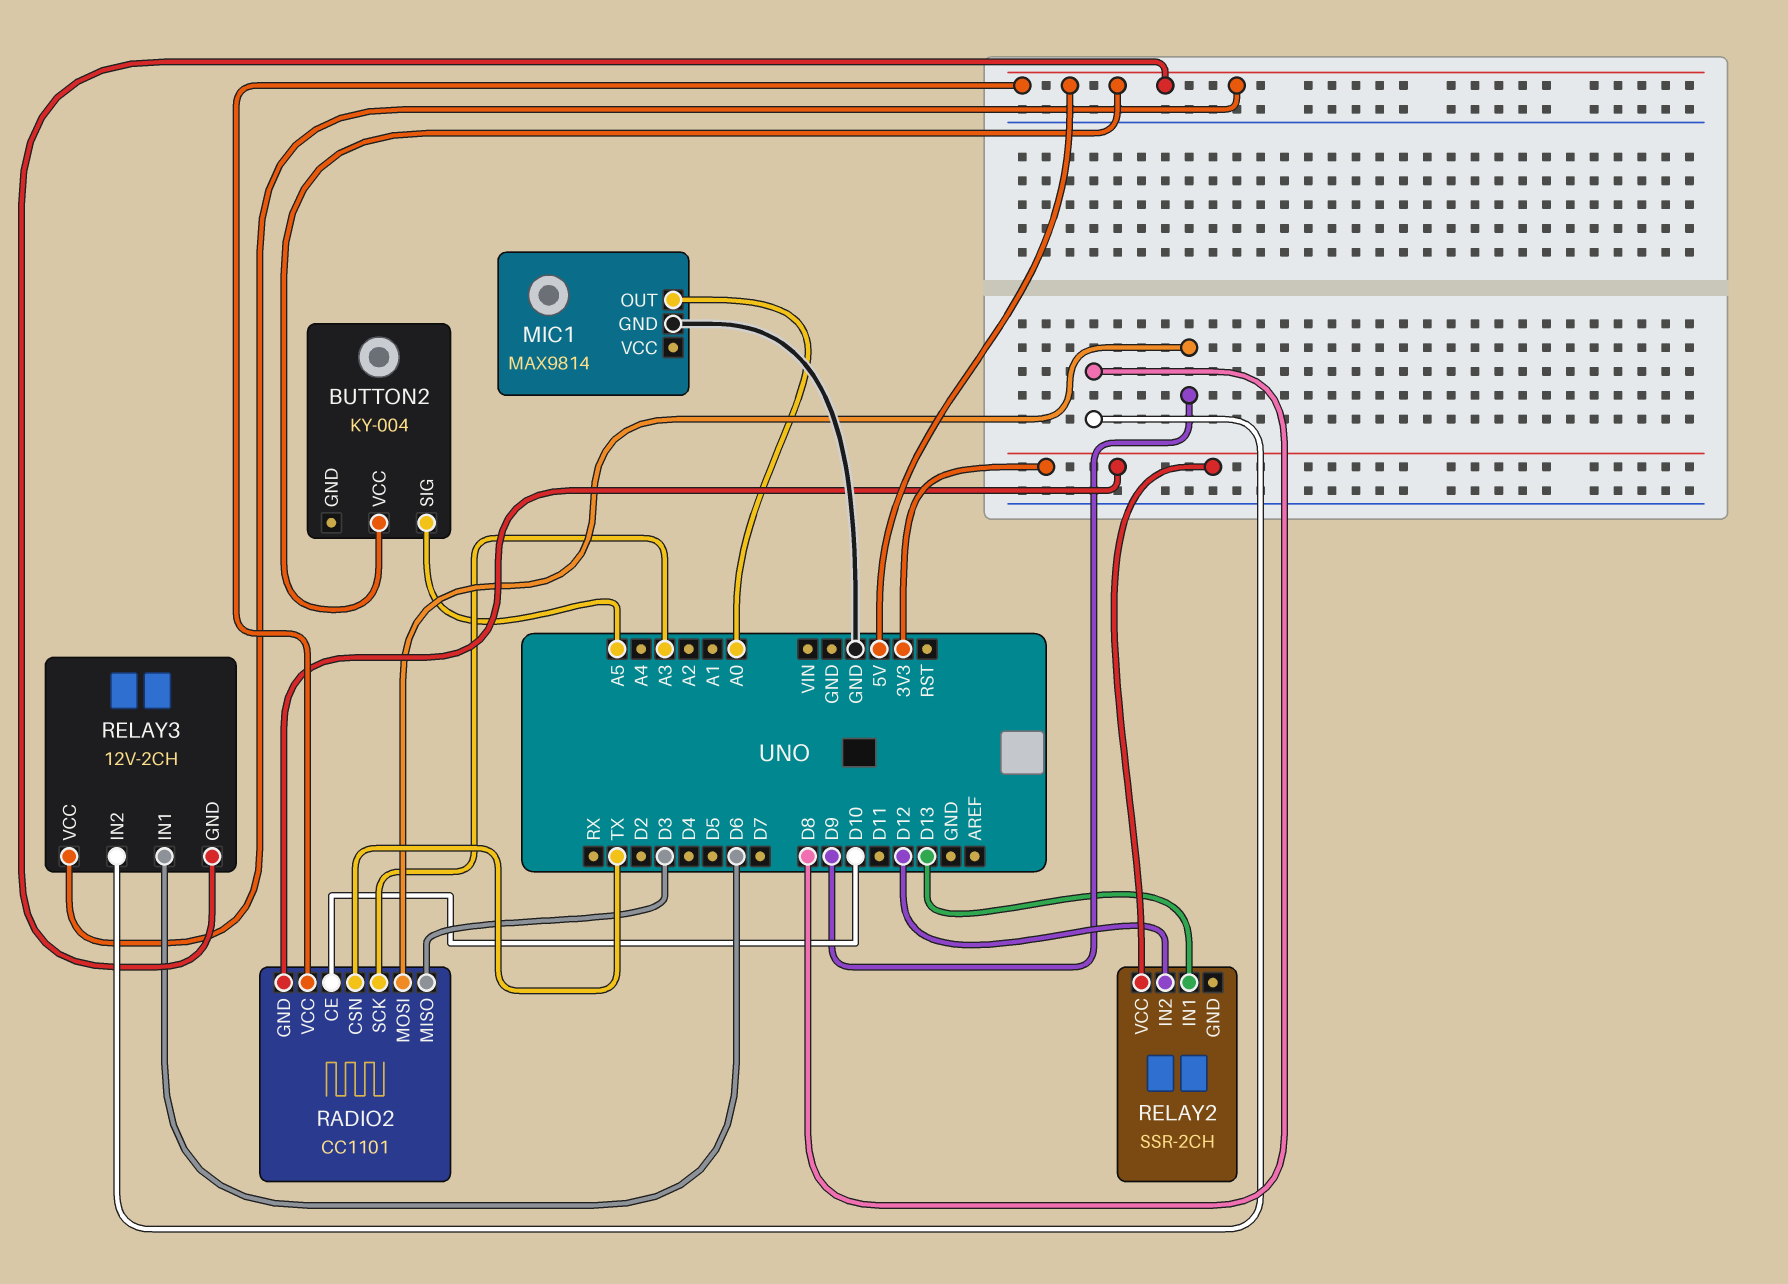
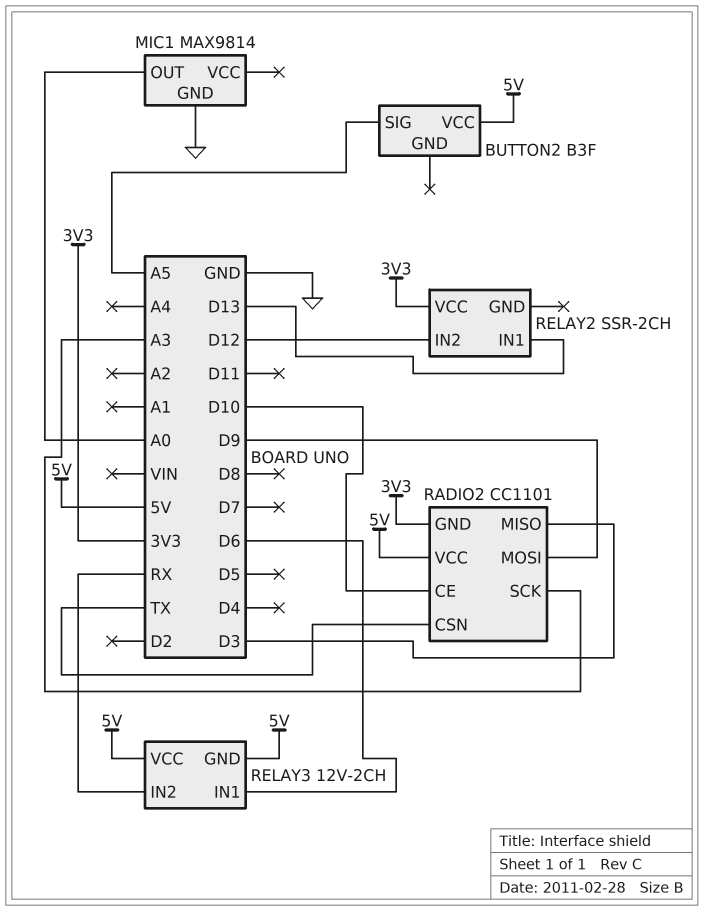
BUTTON2: KY-004 -> B3F
RELAY3 pin IN2: D8 -> RX

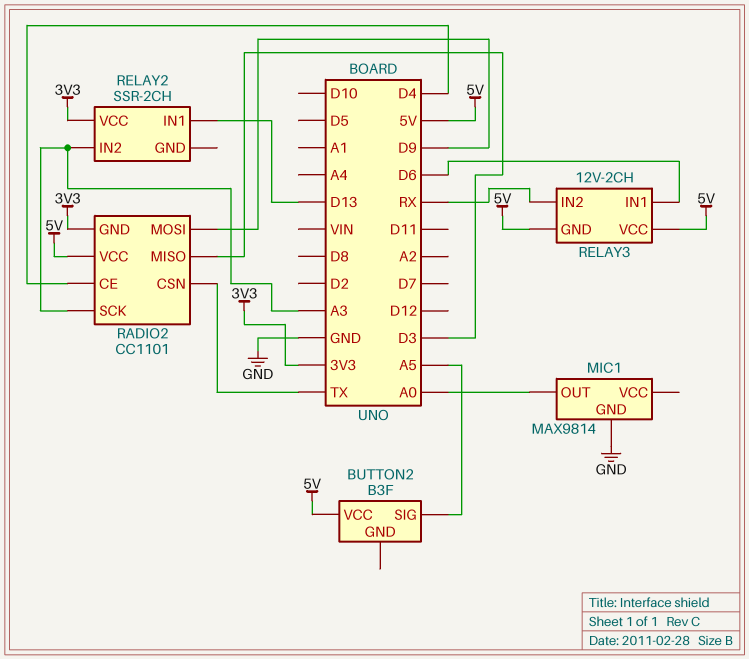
RADIO2 pin CE: D10 -> D4
RELAY2 pin IN2: D12 -> A3

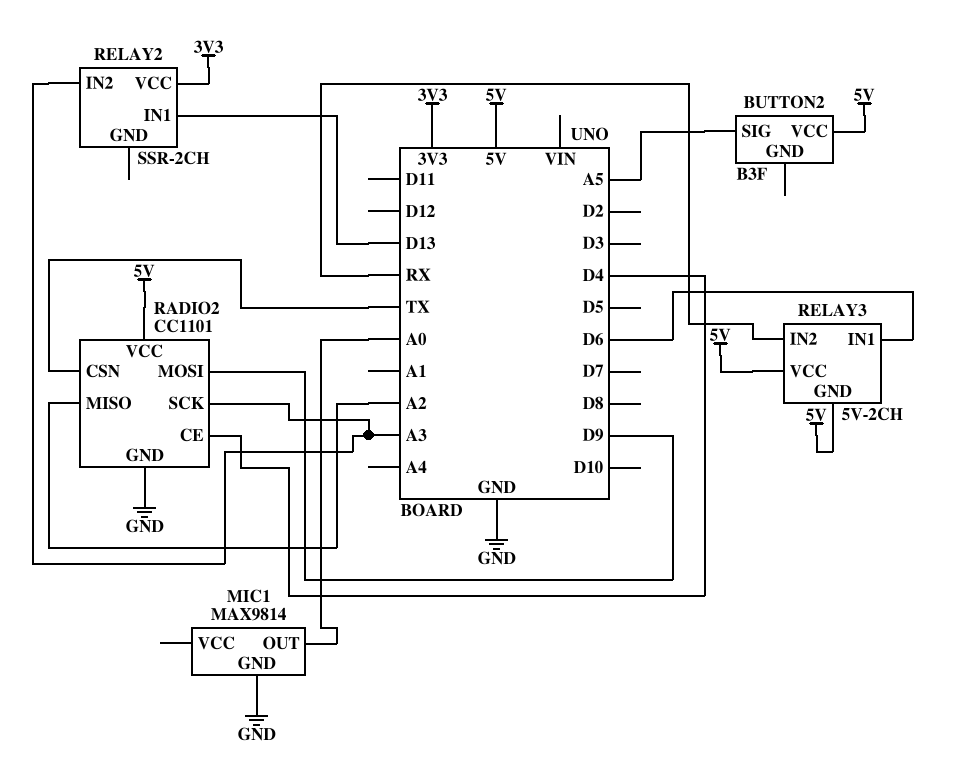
RADIO2 pin GND: 3V3 -> GND
RADIO2 pin MISO: D3 -> A2
RELAY3: 12V-2CH -> 5V-2CH

